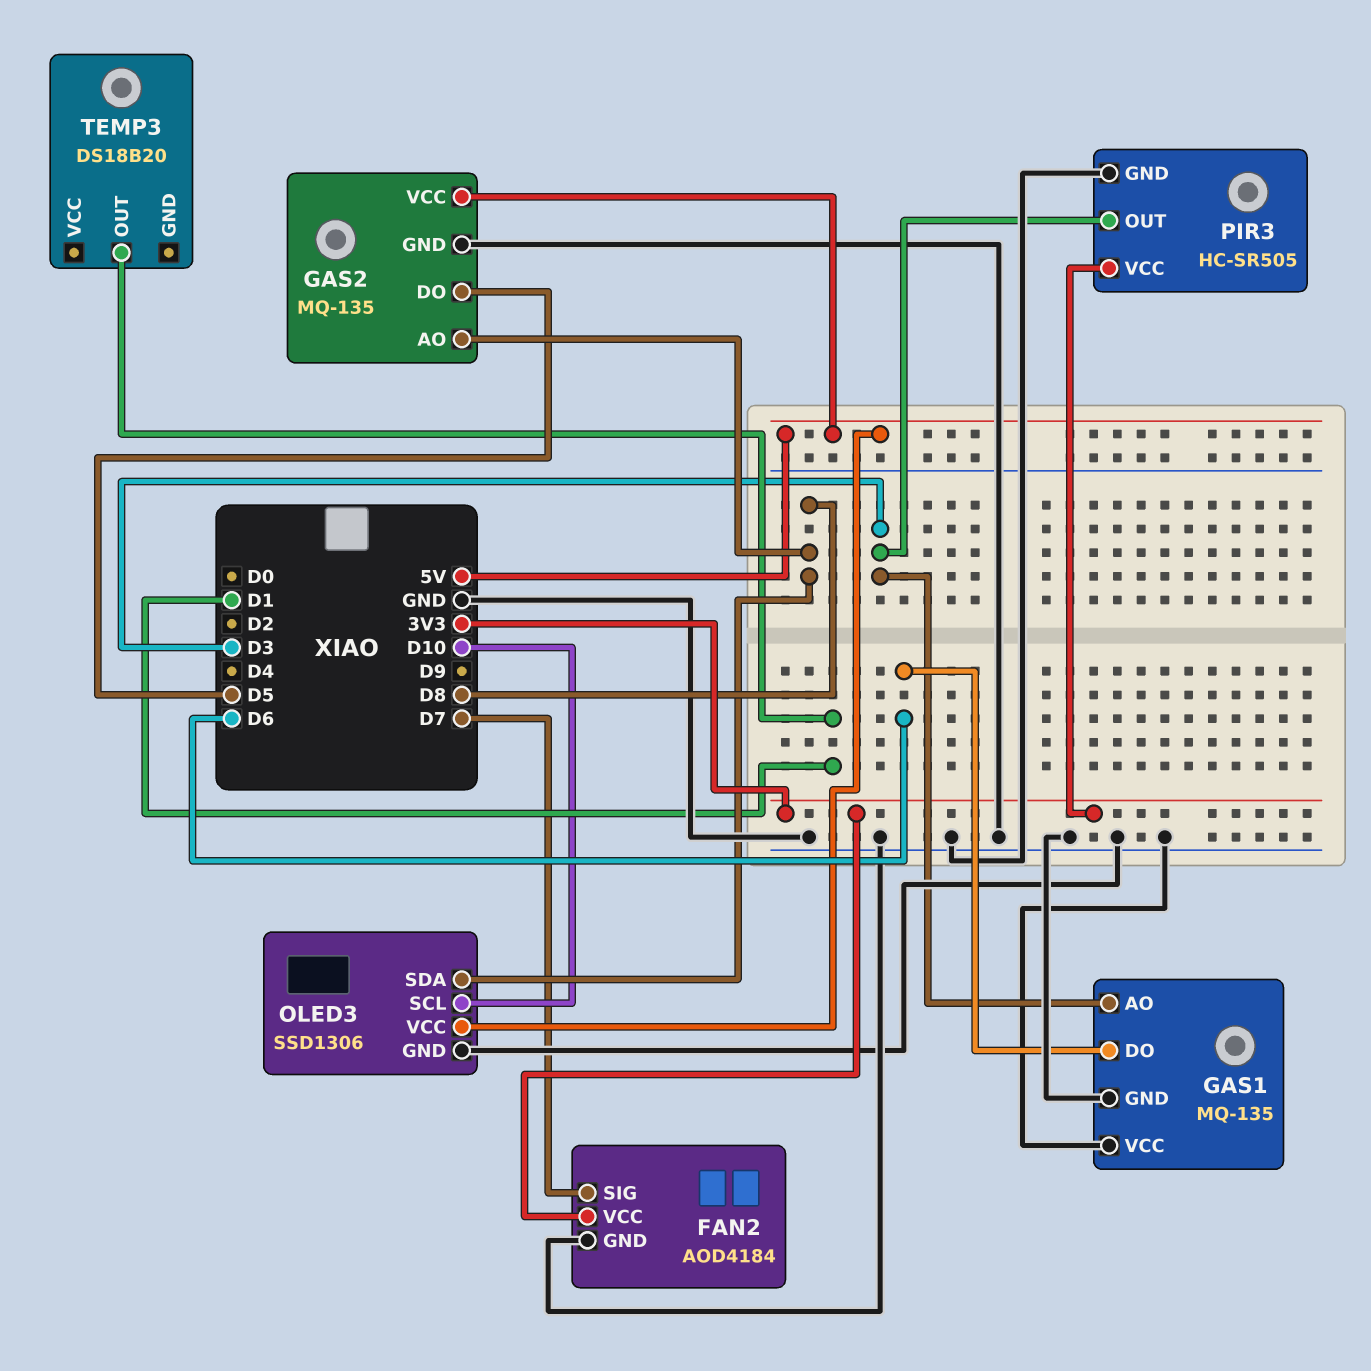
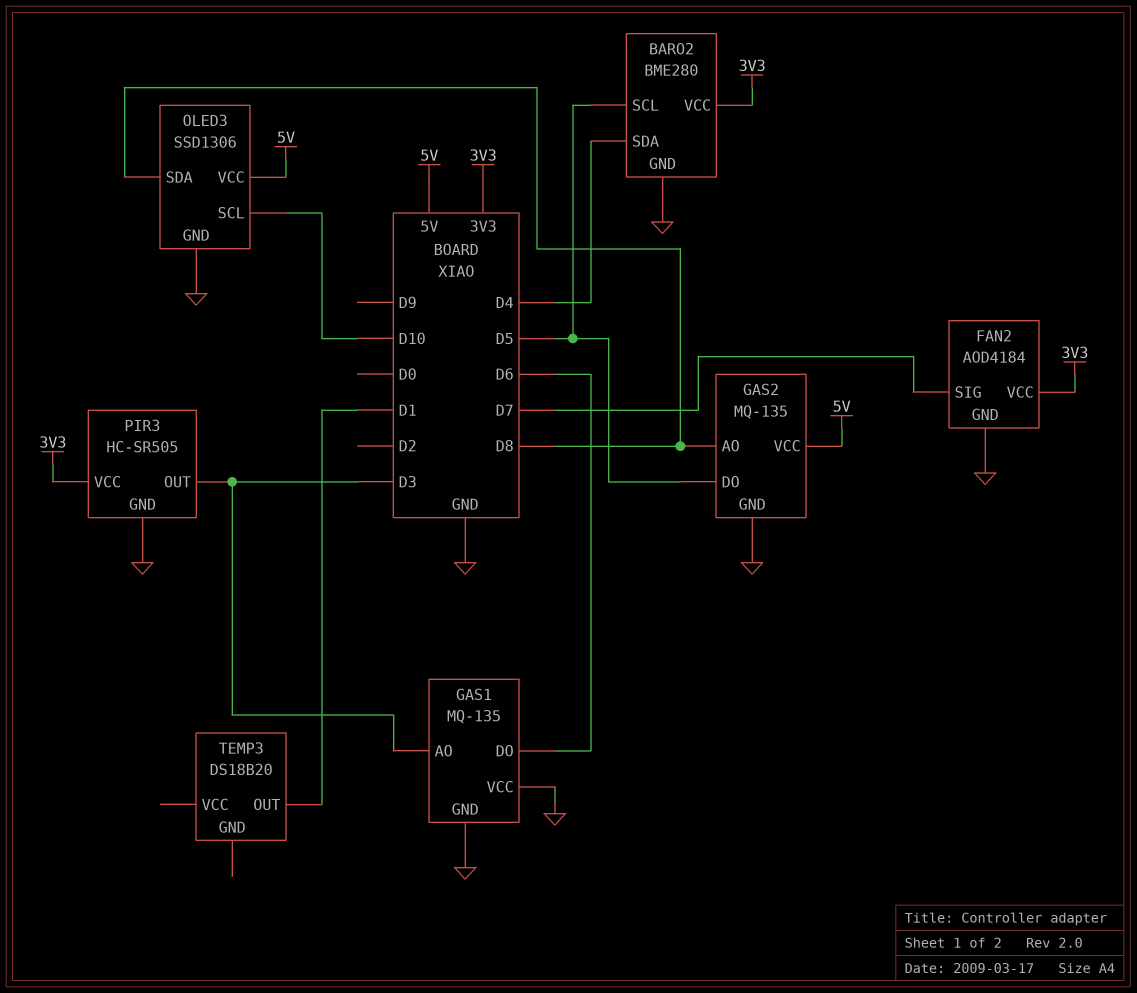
BARO2: none -> BME280
BARO2 pin GND: none -> GND
BARO2 pin SCL: none -> D5
BARO2 pin SDA: none -> D4
BARO2 pin VCC: none -> 3V3

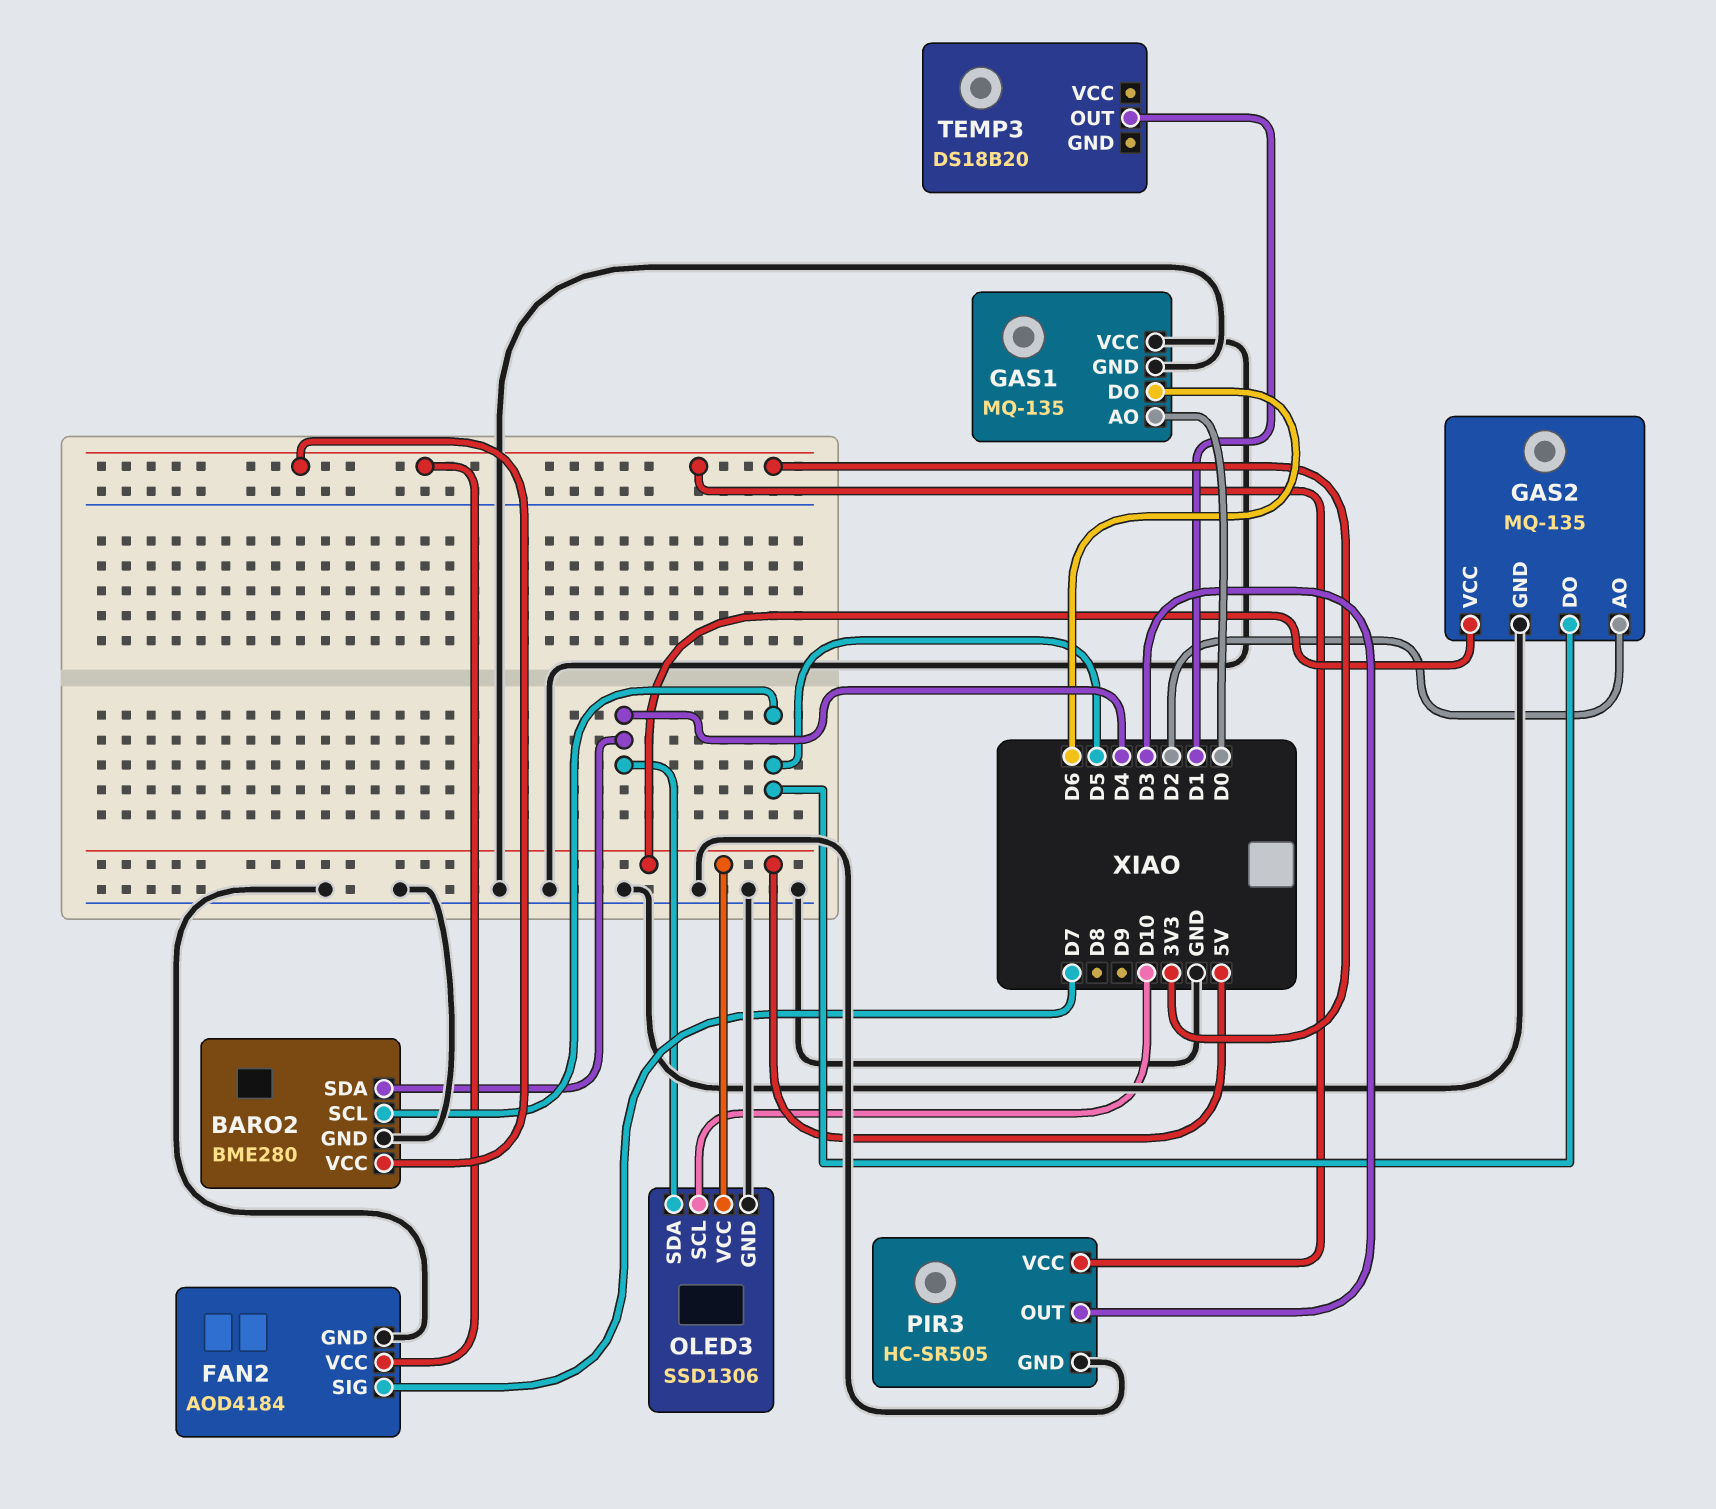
GAS1 pin AO: D3 -> D0
GAS2 pin AO: D8 -> D2
OLED3 pin SDA: D8 -> D4

